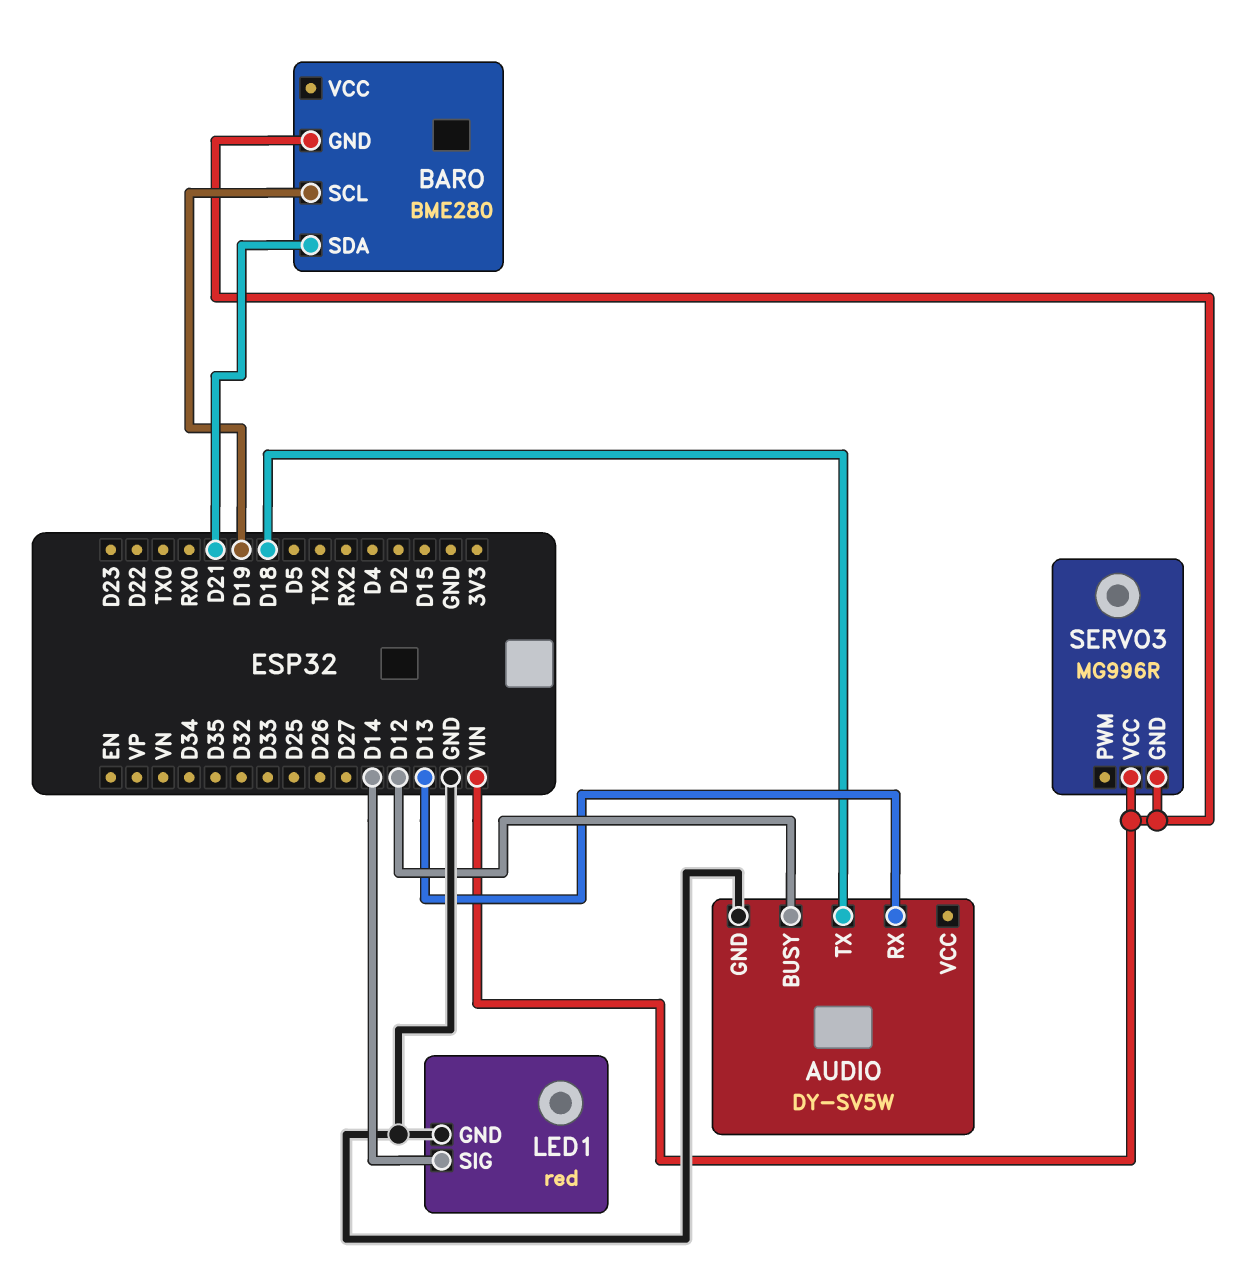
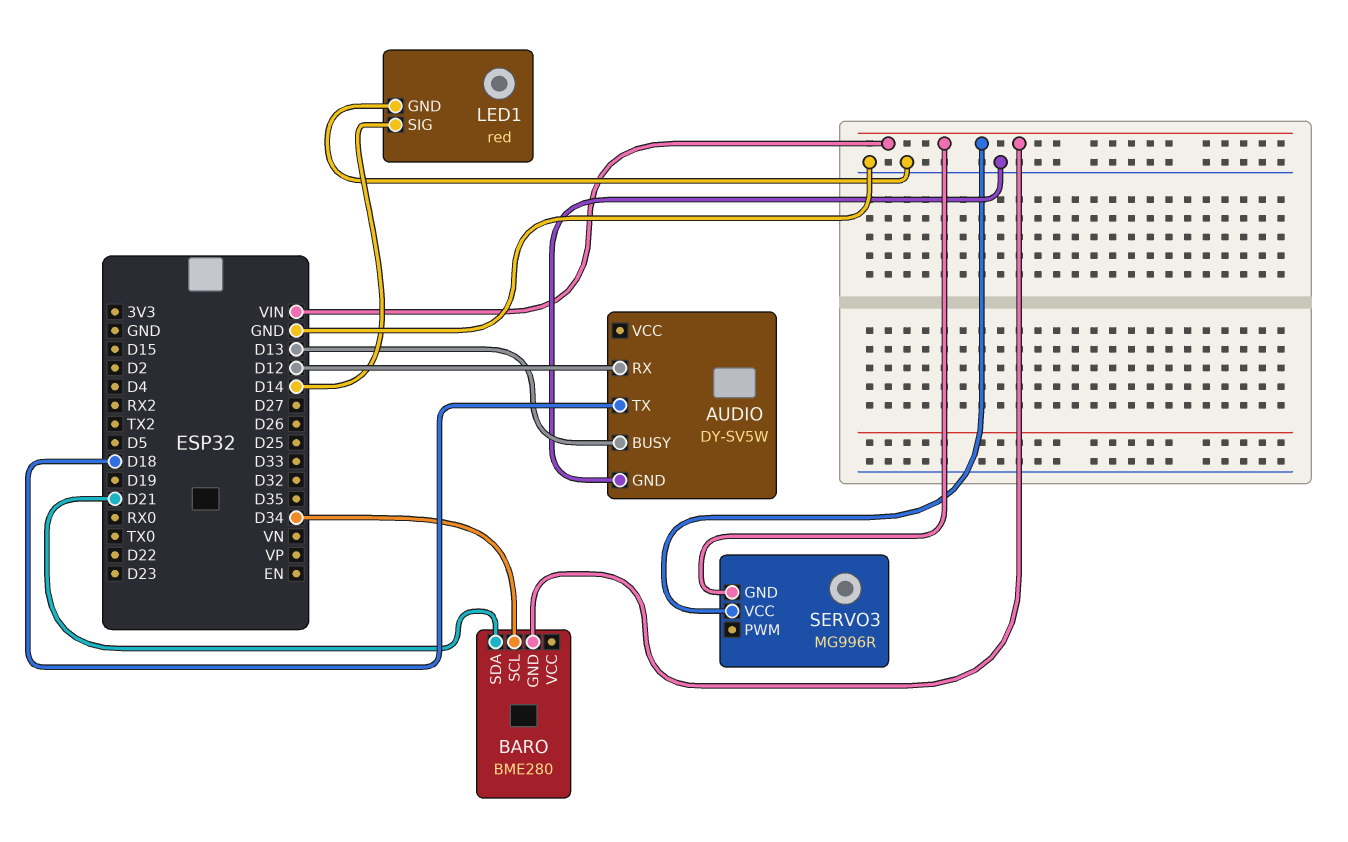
AUDIO pin BUSY: D12 -> D13
AUDIO pin RX: D13 -> D12
BARO pin SCL: D19 -> D34

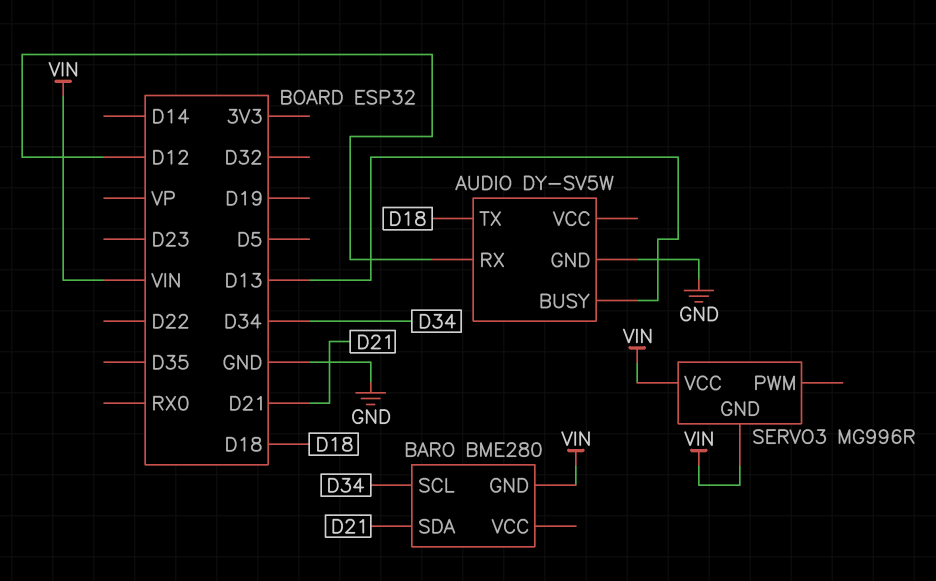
LED1: red -> none
LED1 pin GND: GND -> none
LED1 pin SIG: D14 -> none

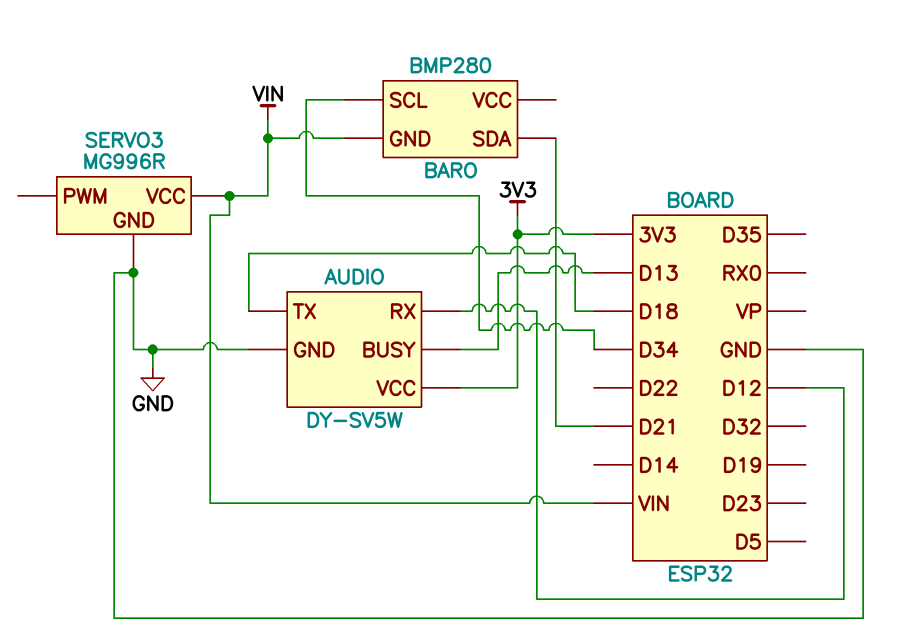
AUDIO pin VCC: none -> 3V3
BARO: BME280 -> BMP280
SERVO3 pin GND: VIN -> GND

